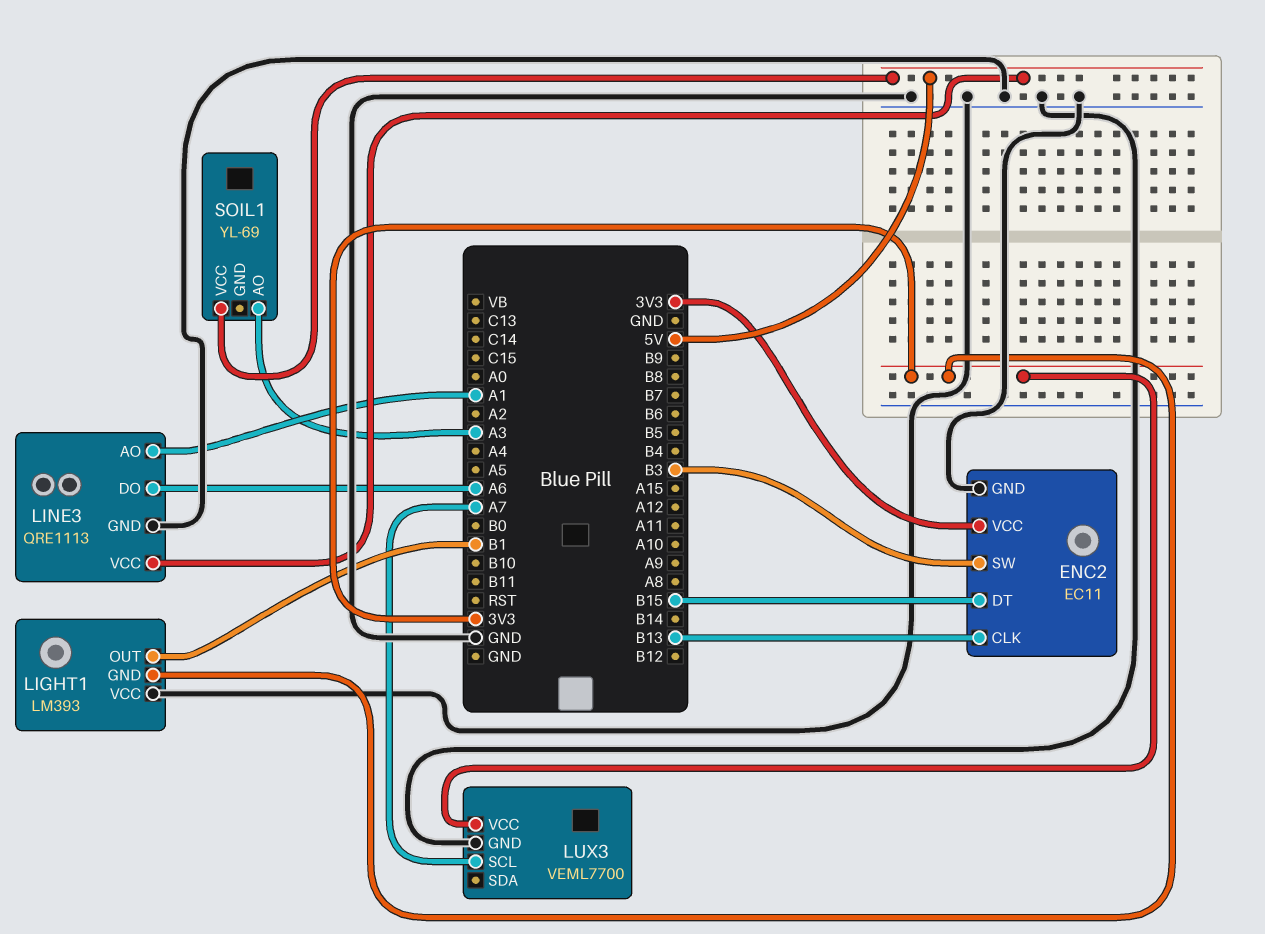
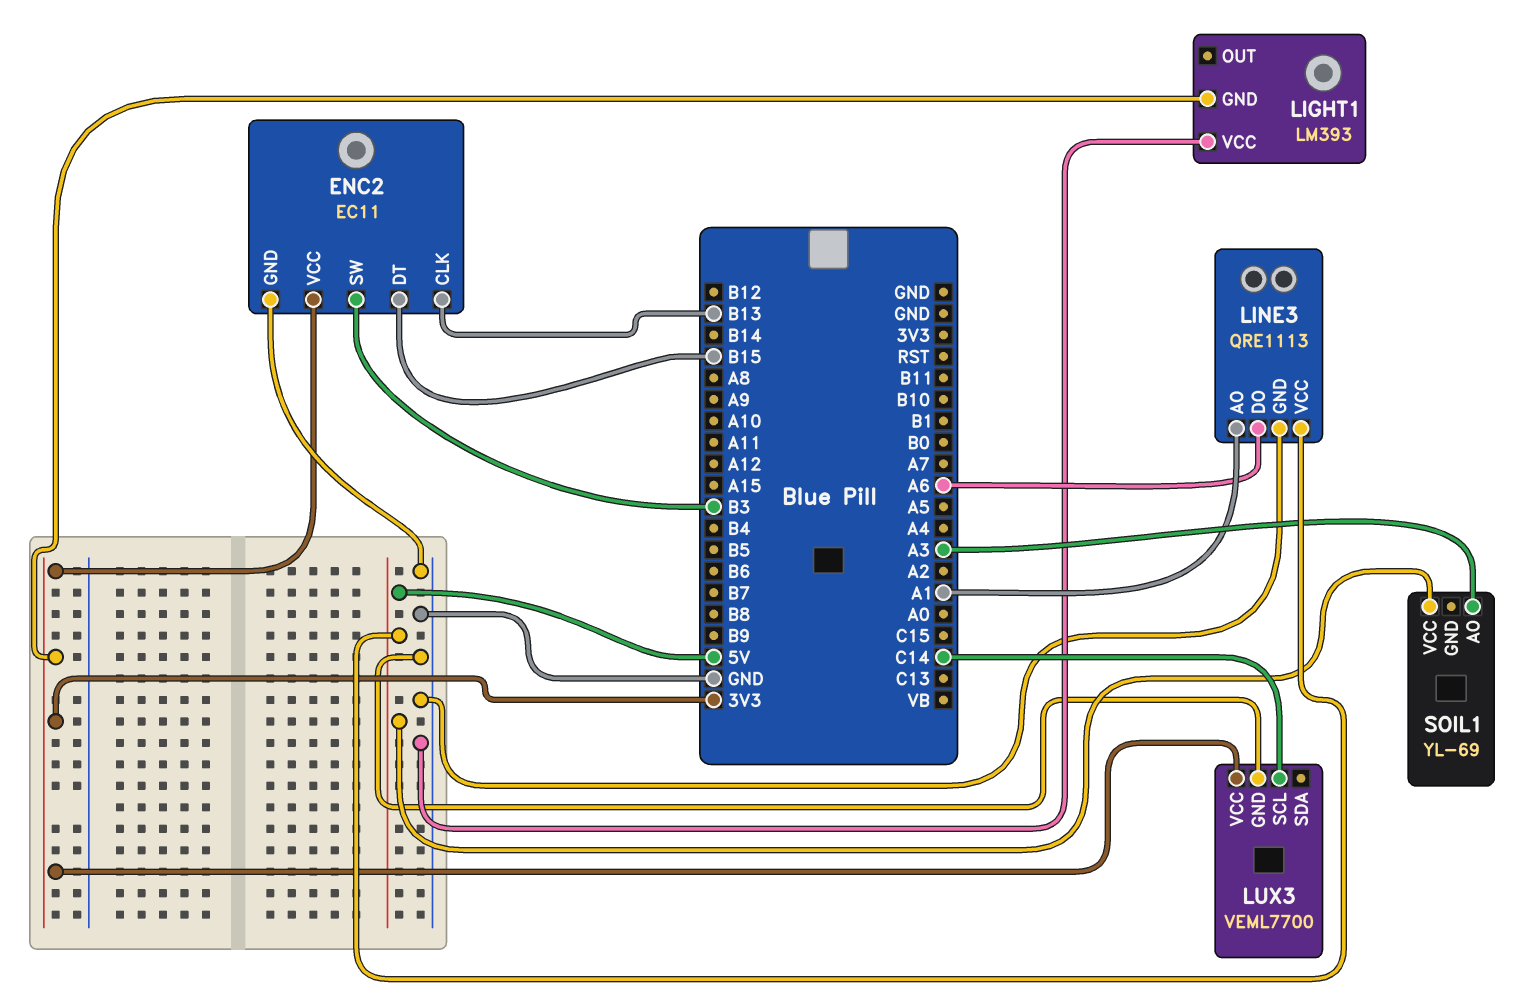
LIGHT1 pin OUT: B1 -> none
LUX3 pin SCL: A7 -> C14

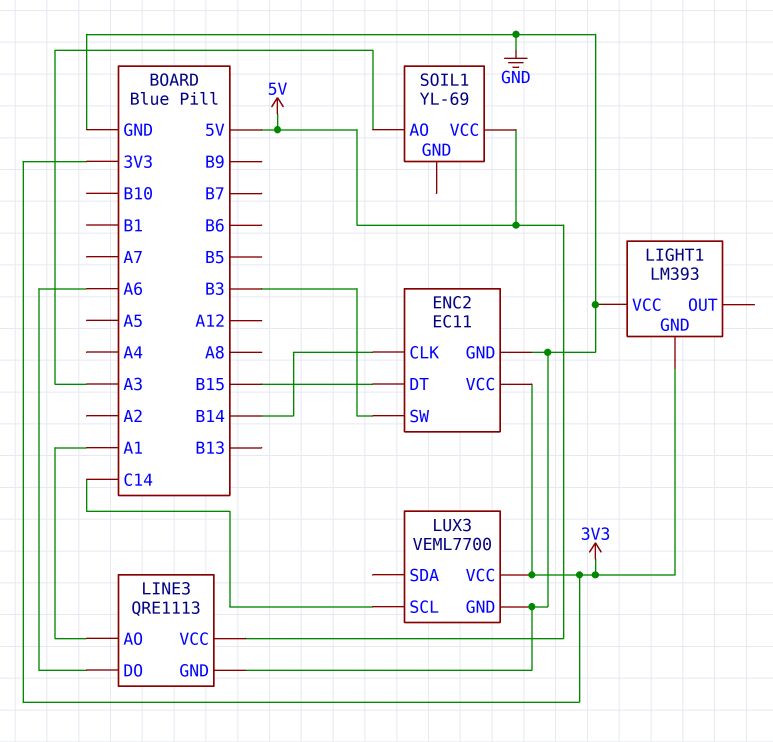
ENC2 pin CLK: B13 -> B14

